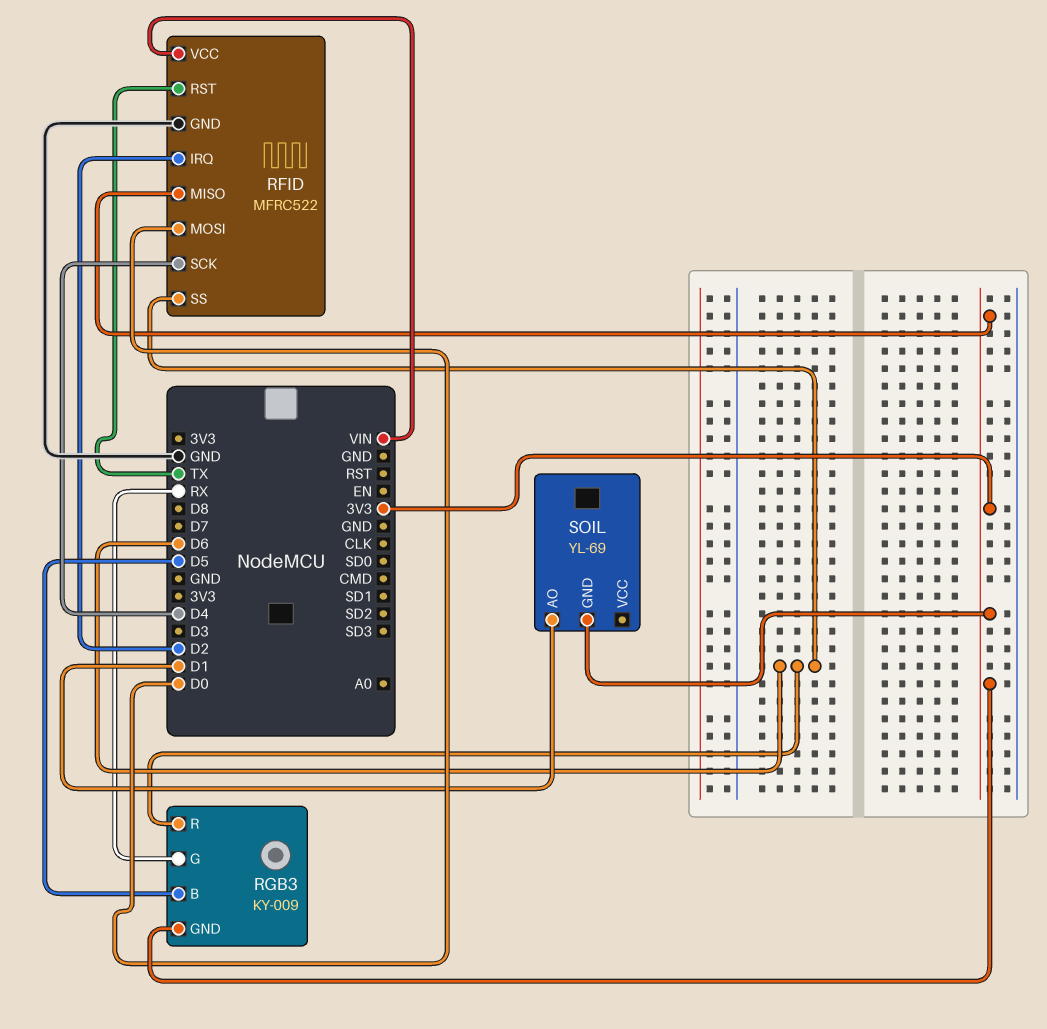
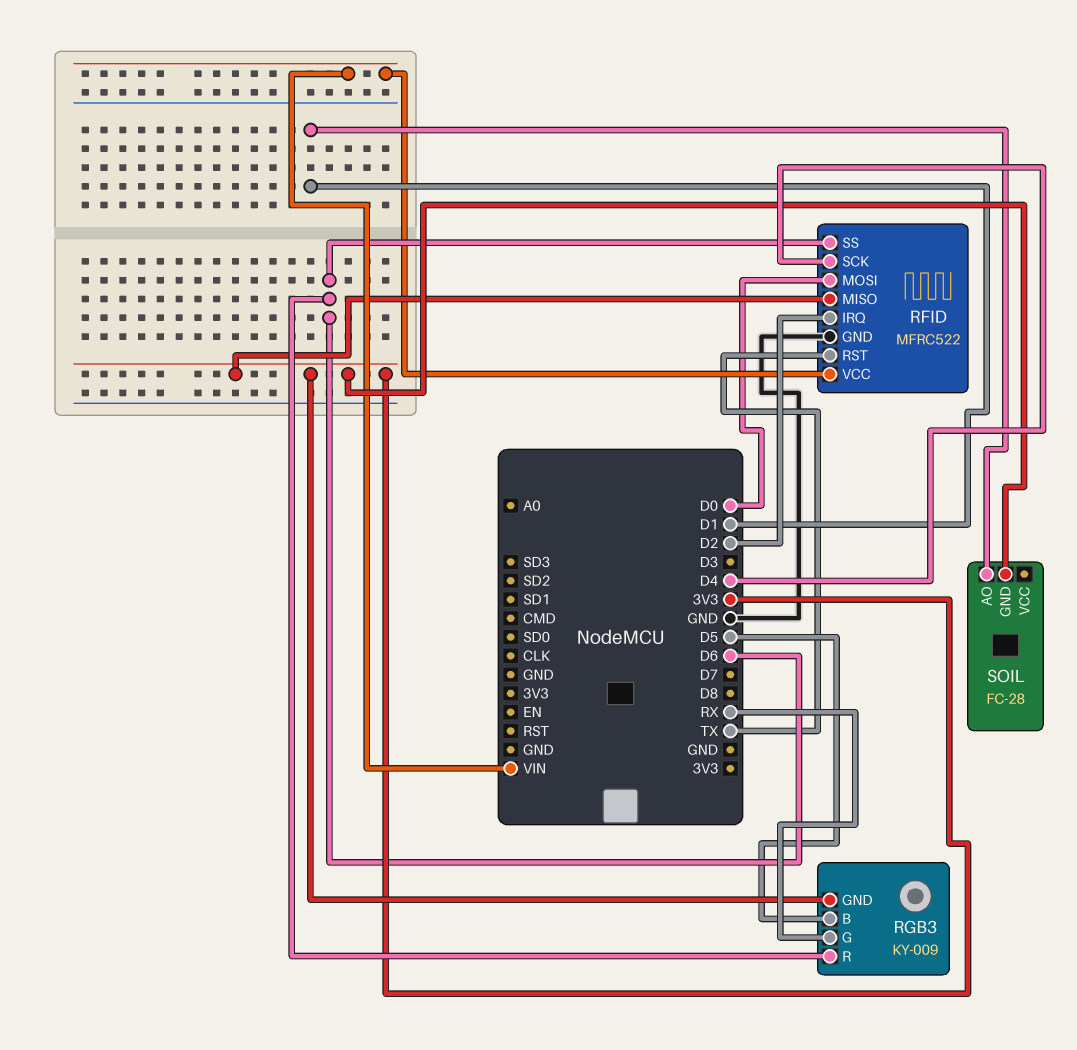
SOIL: YL-69 -> FC-28

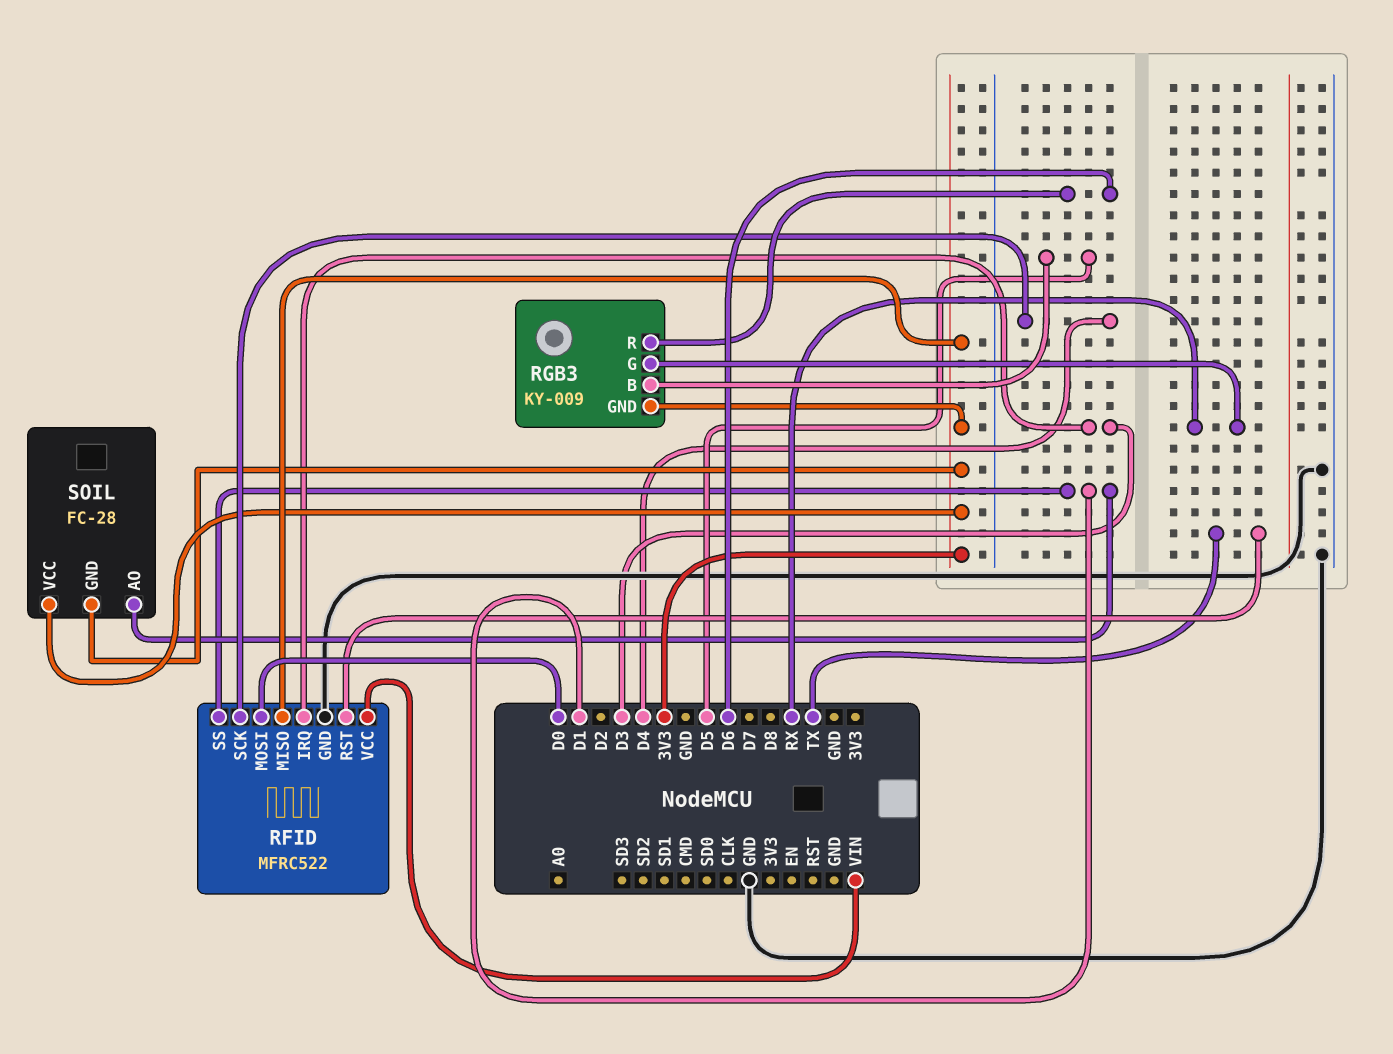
RFID pin IRQ: D2 -> D3
RFID pin SS: D6 -> D1
SOIL pin VCC: none -> 3V3

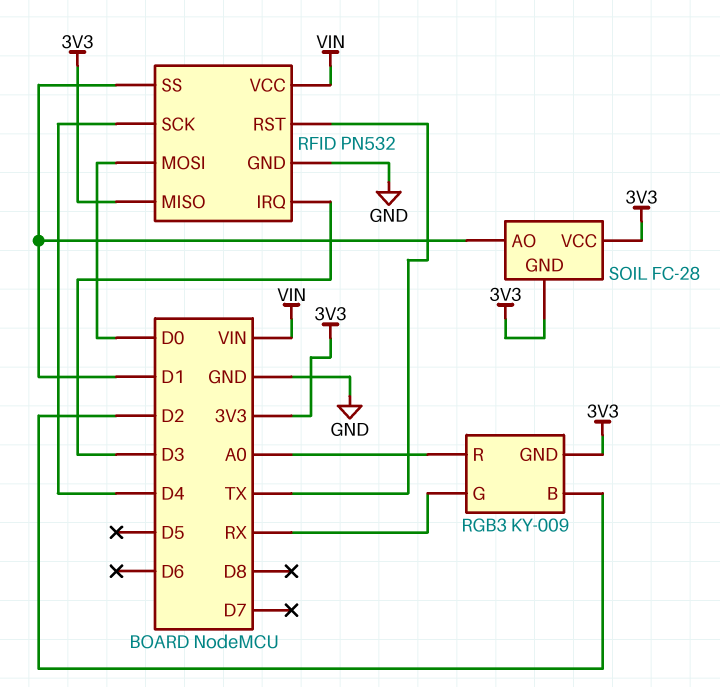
RFID: MFRC522 -> PN532
RGB3 pin B: D5 -> D2
RGB3 pin R: D6 -> A0

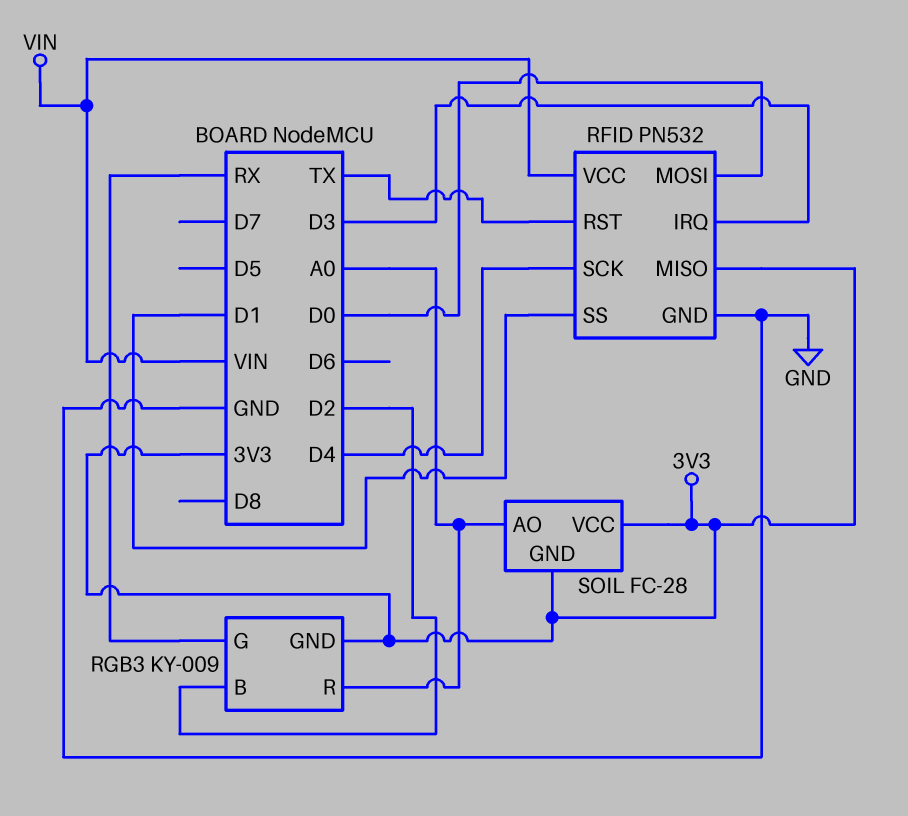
SOIL pin AO: D1 -> A0

